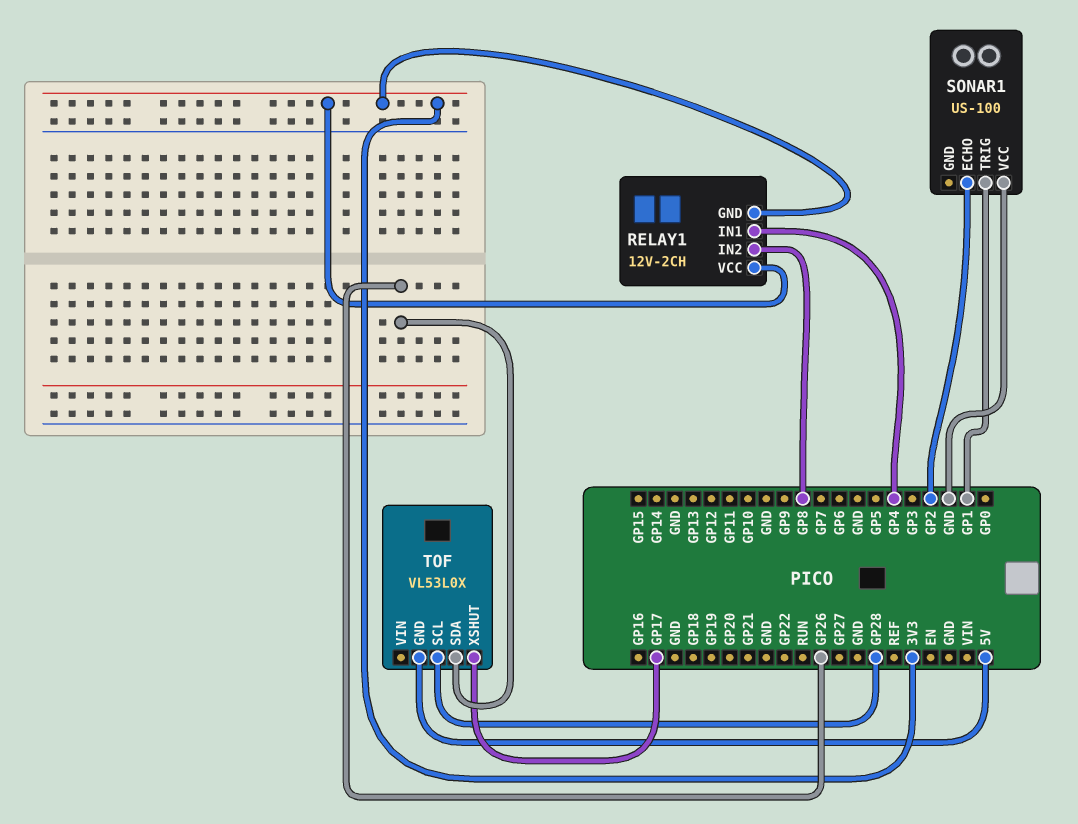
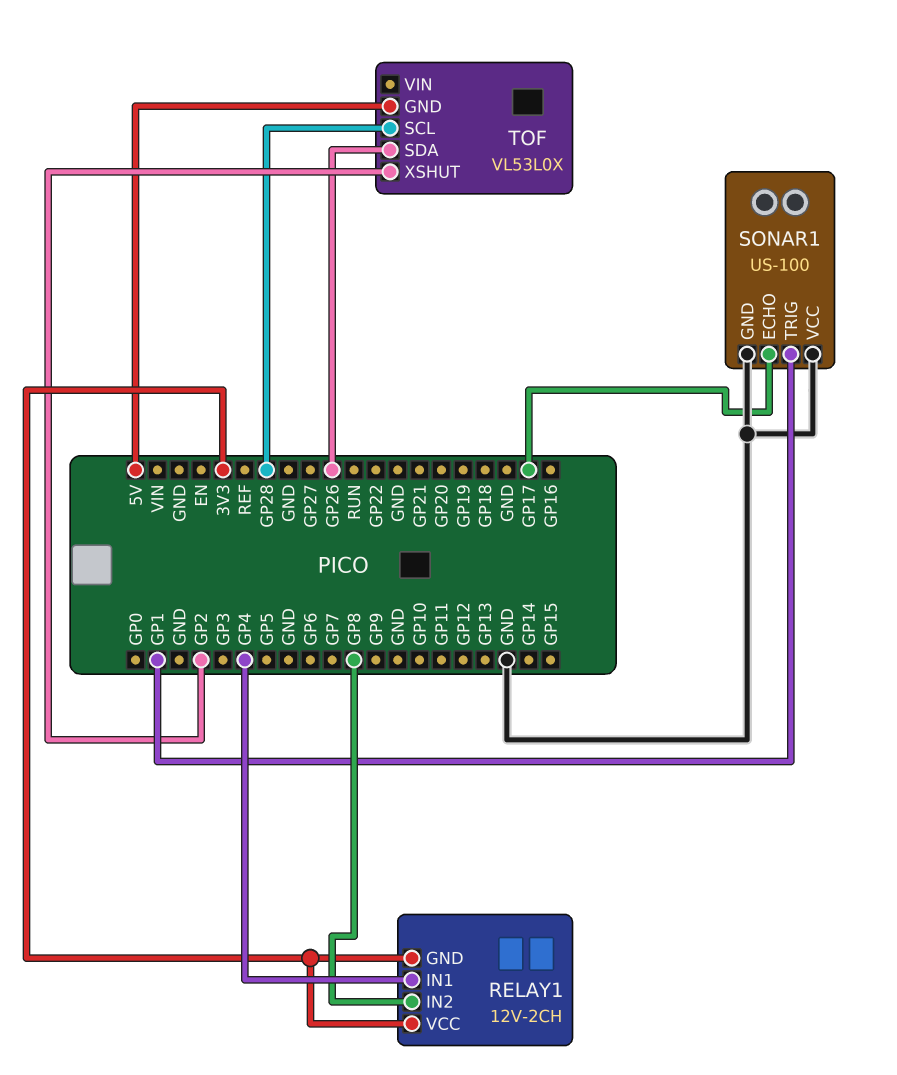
SONAR1 pin ECHO: GP2 -> GP17
SONAR1 pin GND: none -> GND
TOF pin XSHUT: GP17 -> GP2

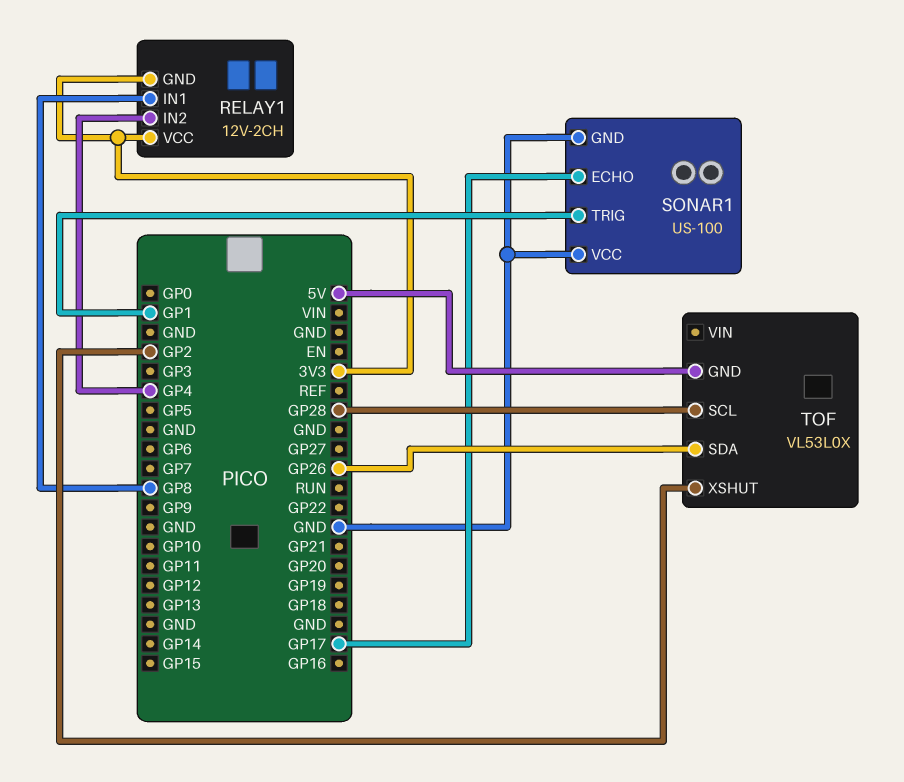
RELAY1 pin IN1: GP4 -> GP8
RELAY1 pin IN2: GP8 -> GP4

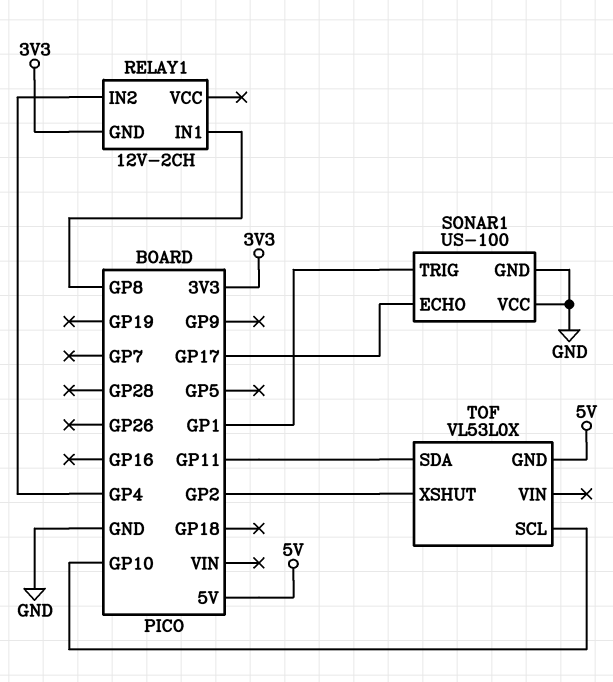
RELAY1 pin VCC: 3V3 -> none
TOF pin SCL: GP28 -> GP10
TOF pin SDA: GP26 -> GP11

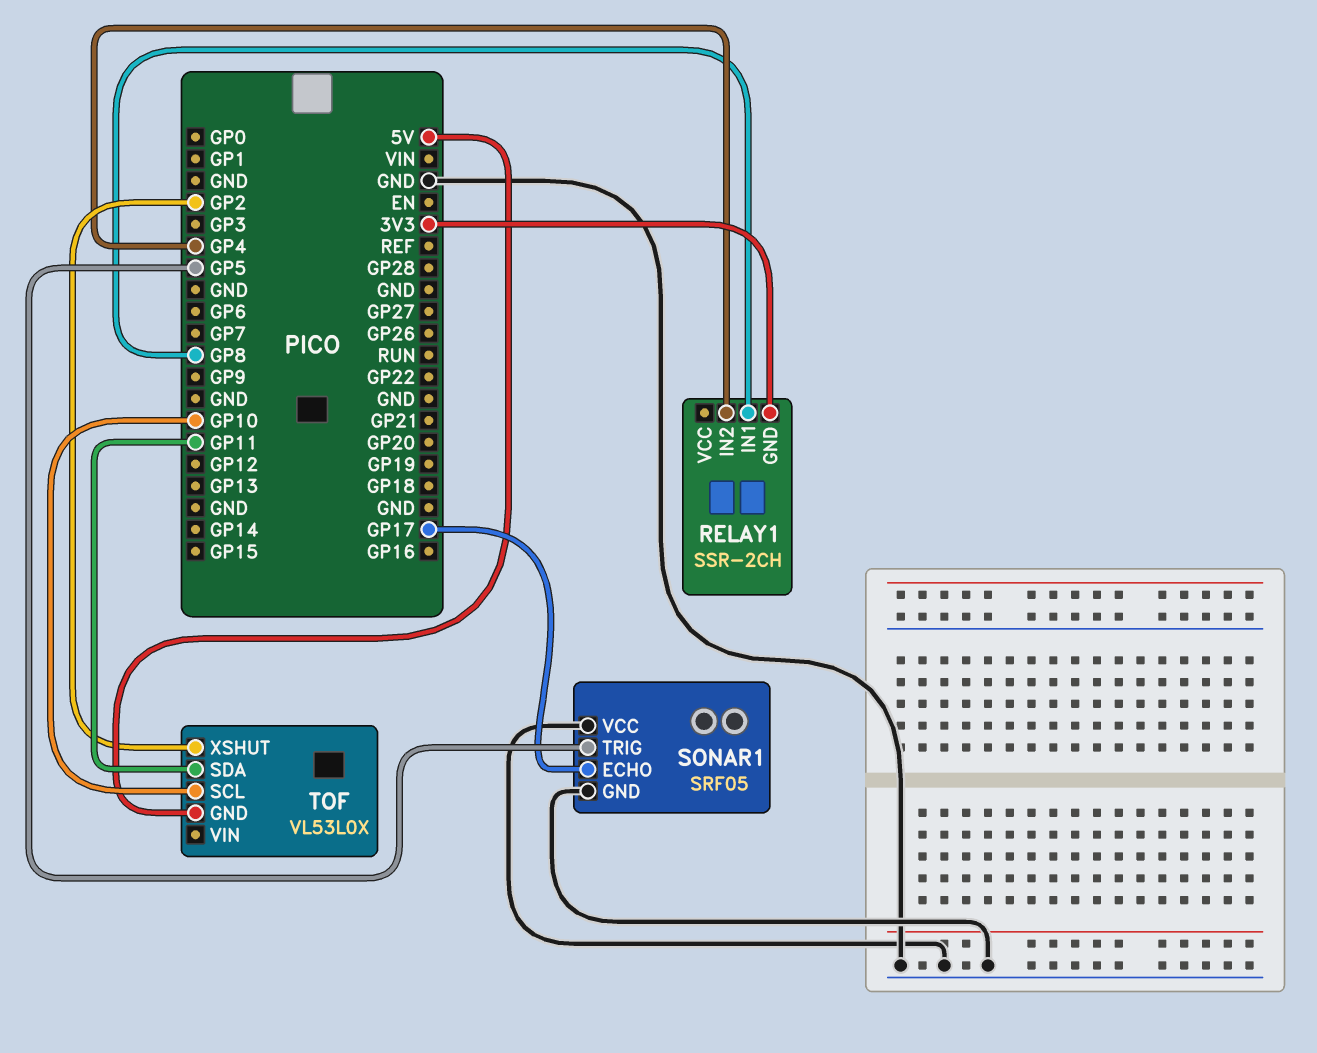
RELAY1: 12V-2CH -> SSR-2CH
SONAR1: US-100 -> SRF05
SONAR1 pin TRIG: GP1 -> GP5

